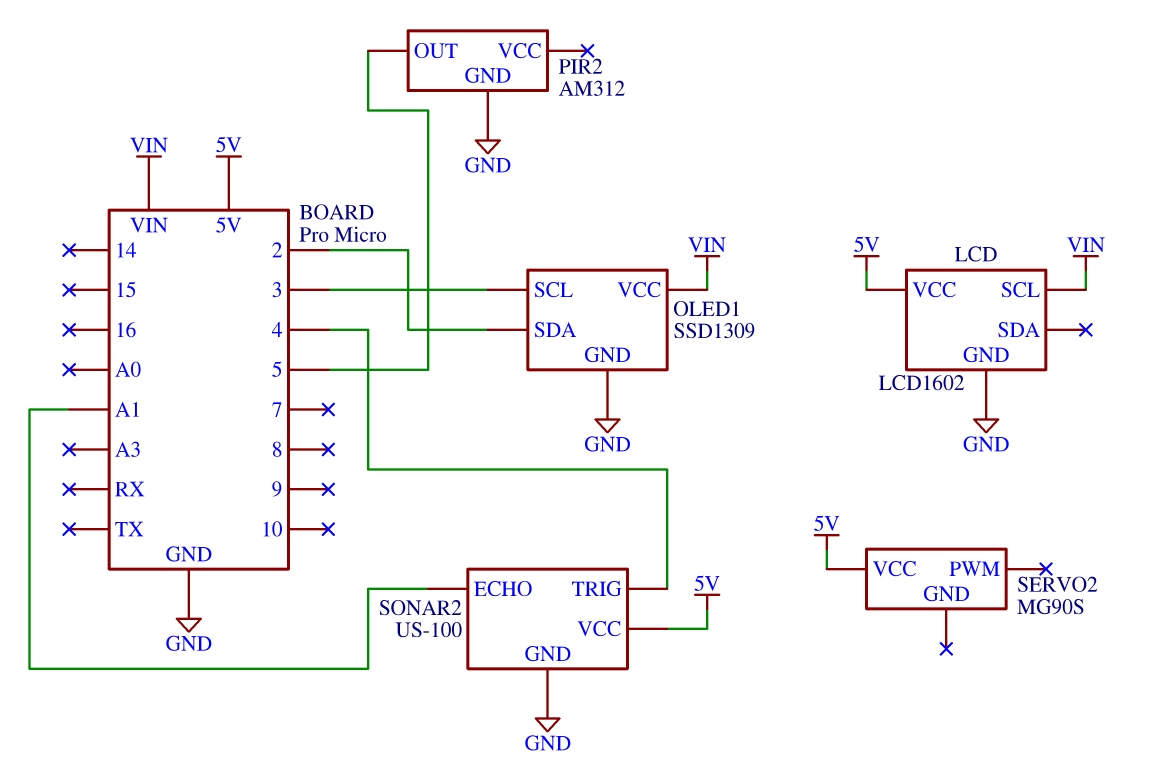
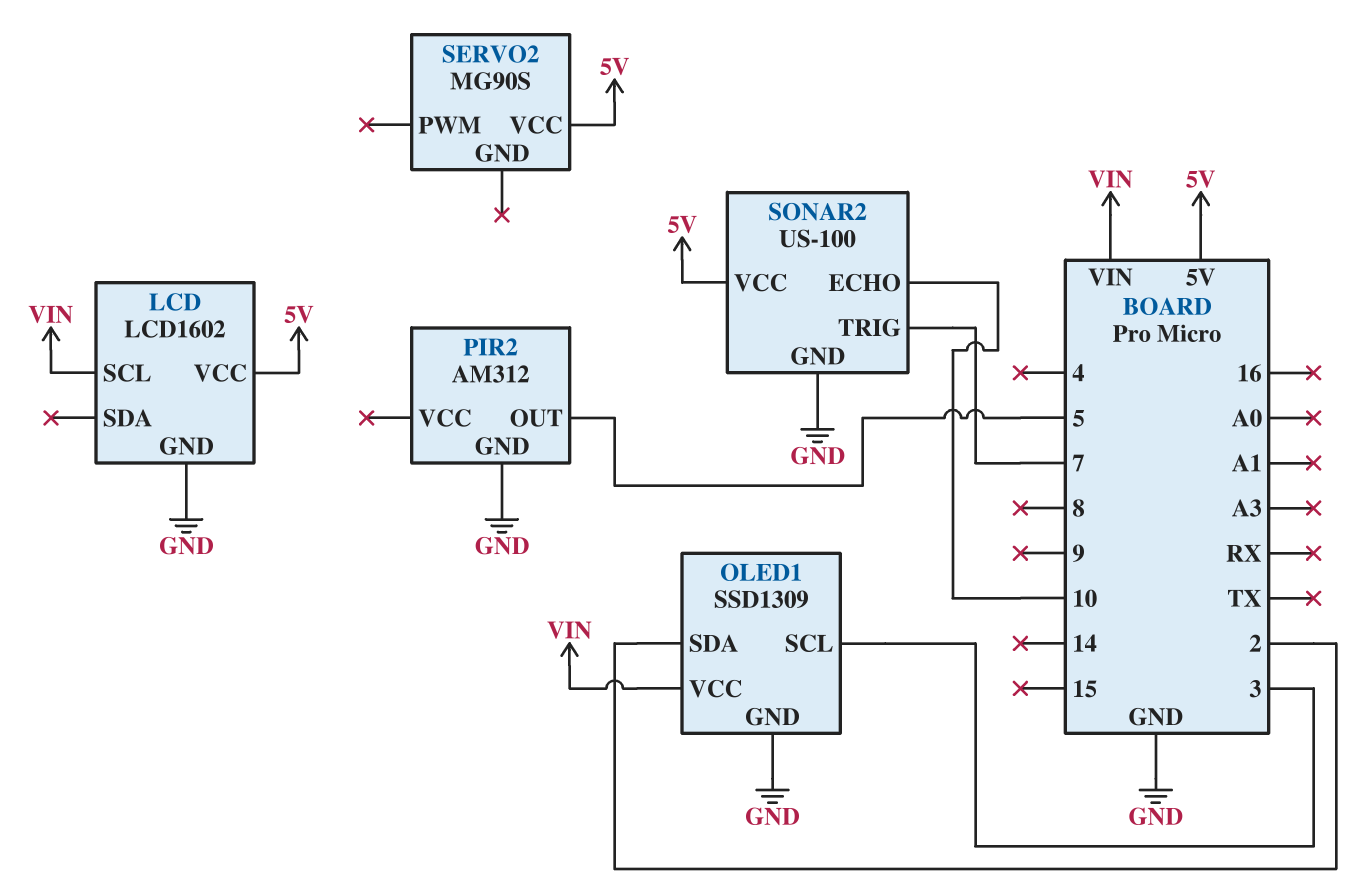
SONAR2 pin ECHO: A1 -> 10
SONAR2 pin TRIG: 4 -> 7

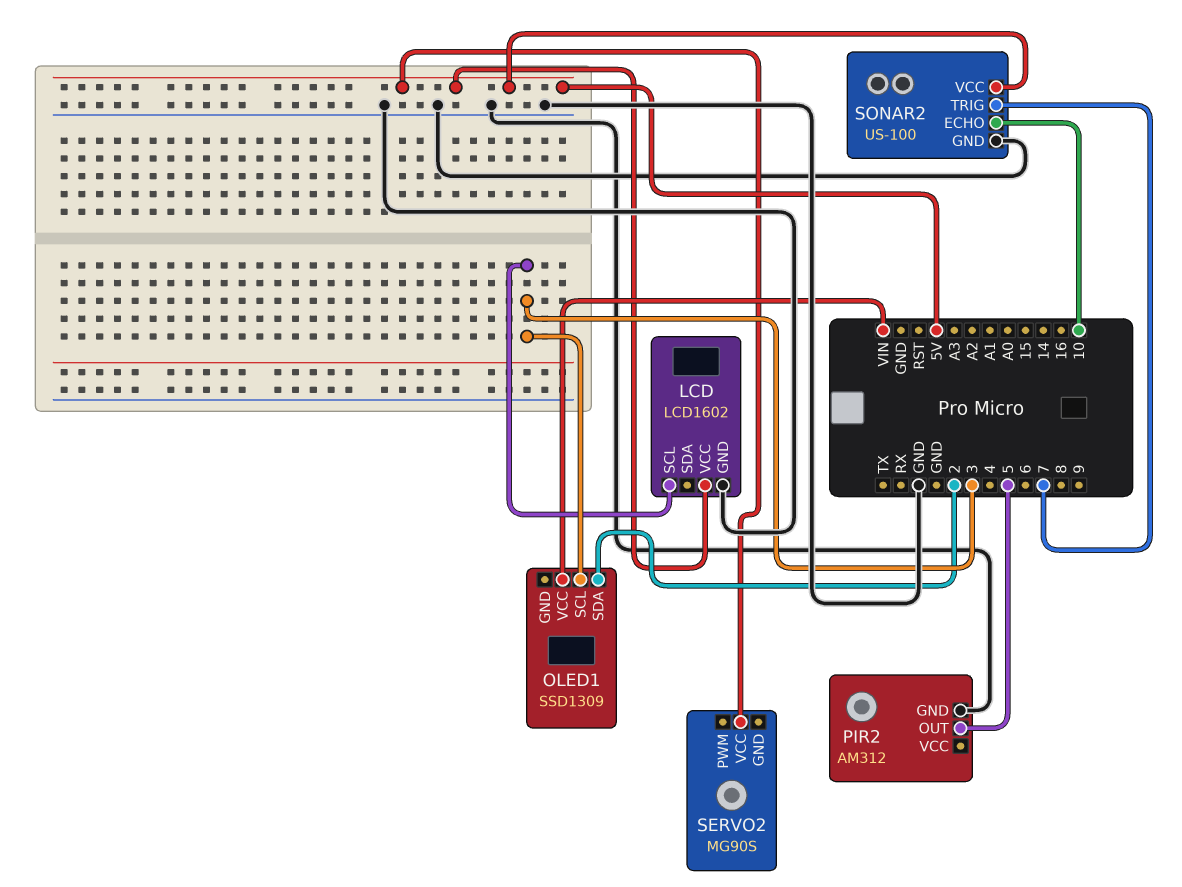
LCD pin SCL: VIN -> 3
OLED1 pin GND: GND -> none

